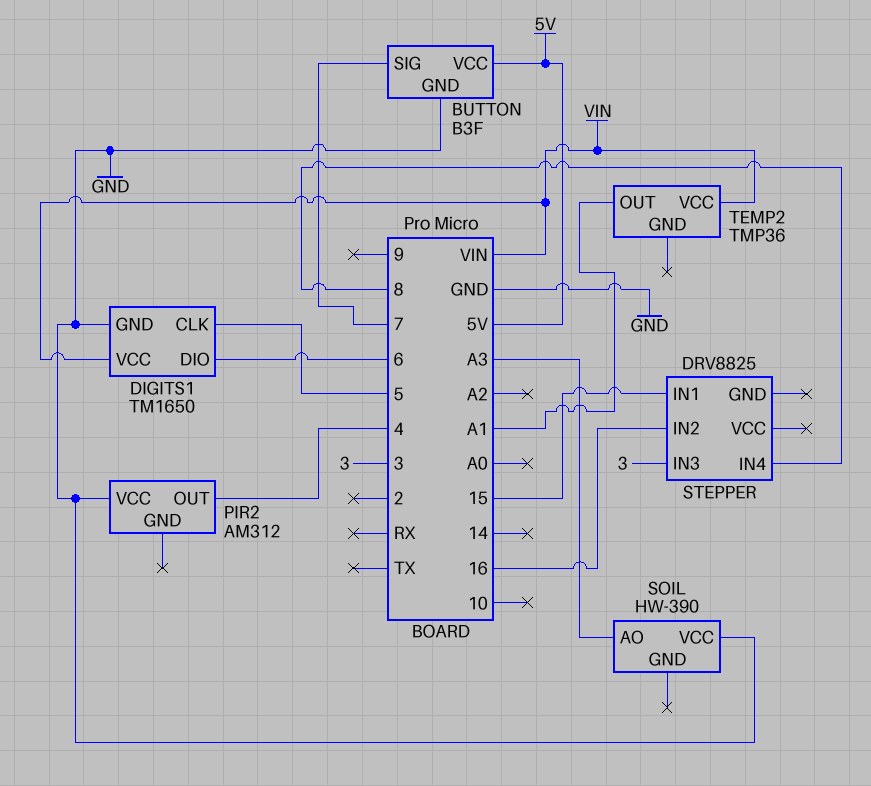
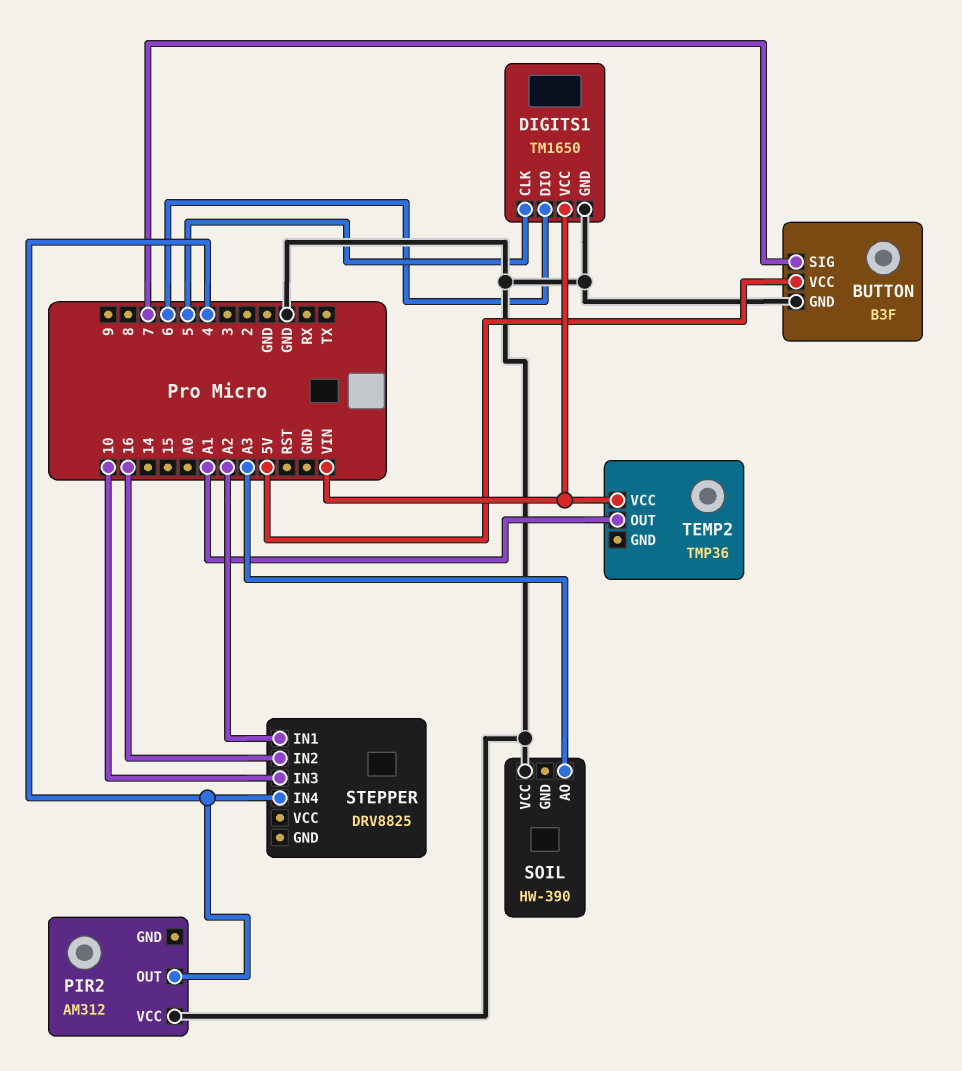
STEPPER pin IN1: 15 -> A2
STEPPER pin IN3: 3 -> 10
STEPPER pin IN4: 8 -> 4

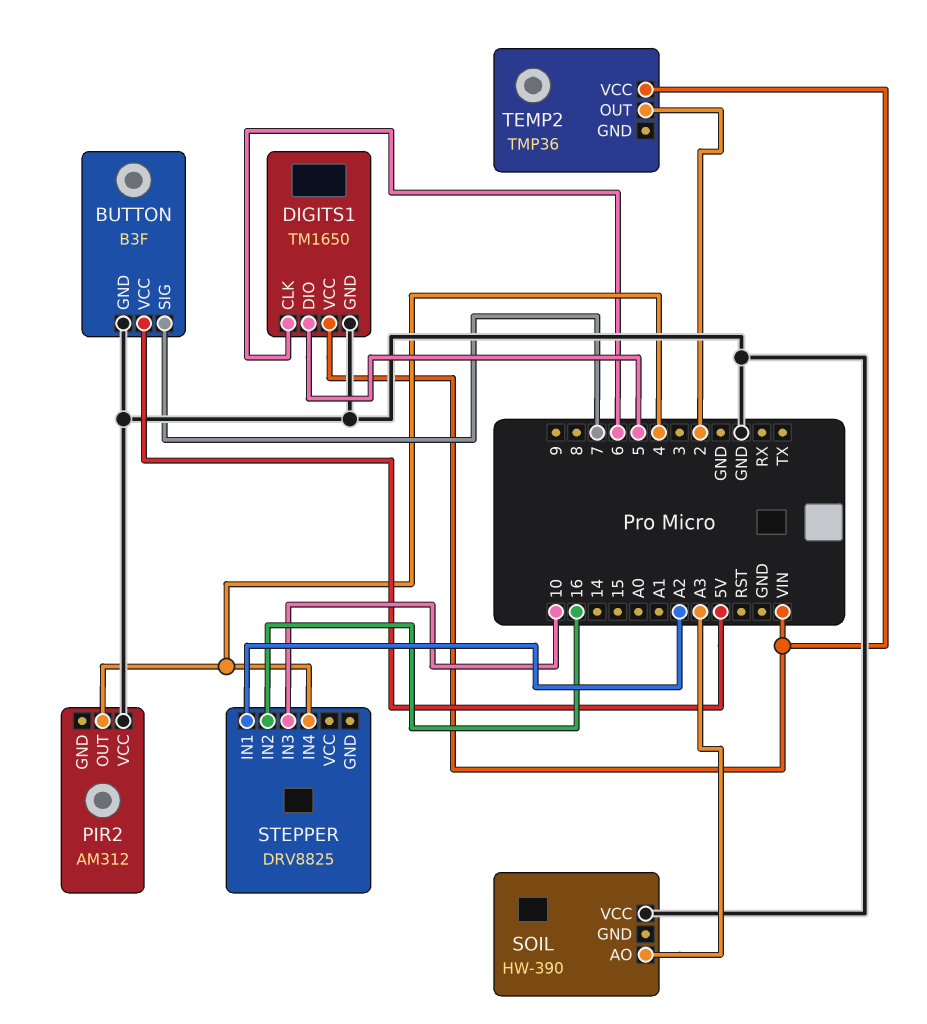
DIGITS1 pin CLK: 5 -> 6
DIGITS1 pin DIO: 6 -> 5
TEMP2 pin OUT: A1 -> 2

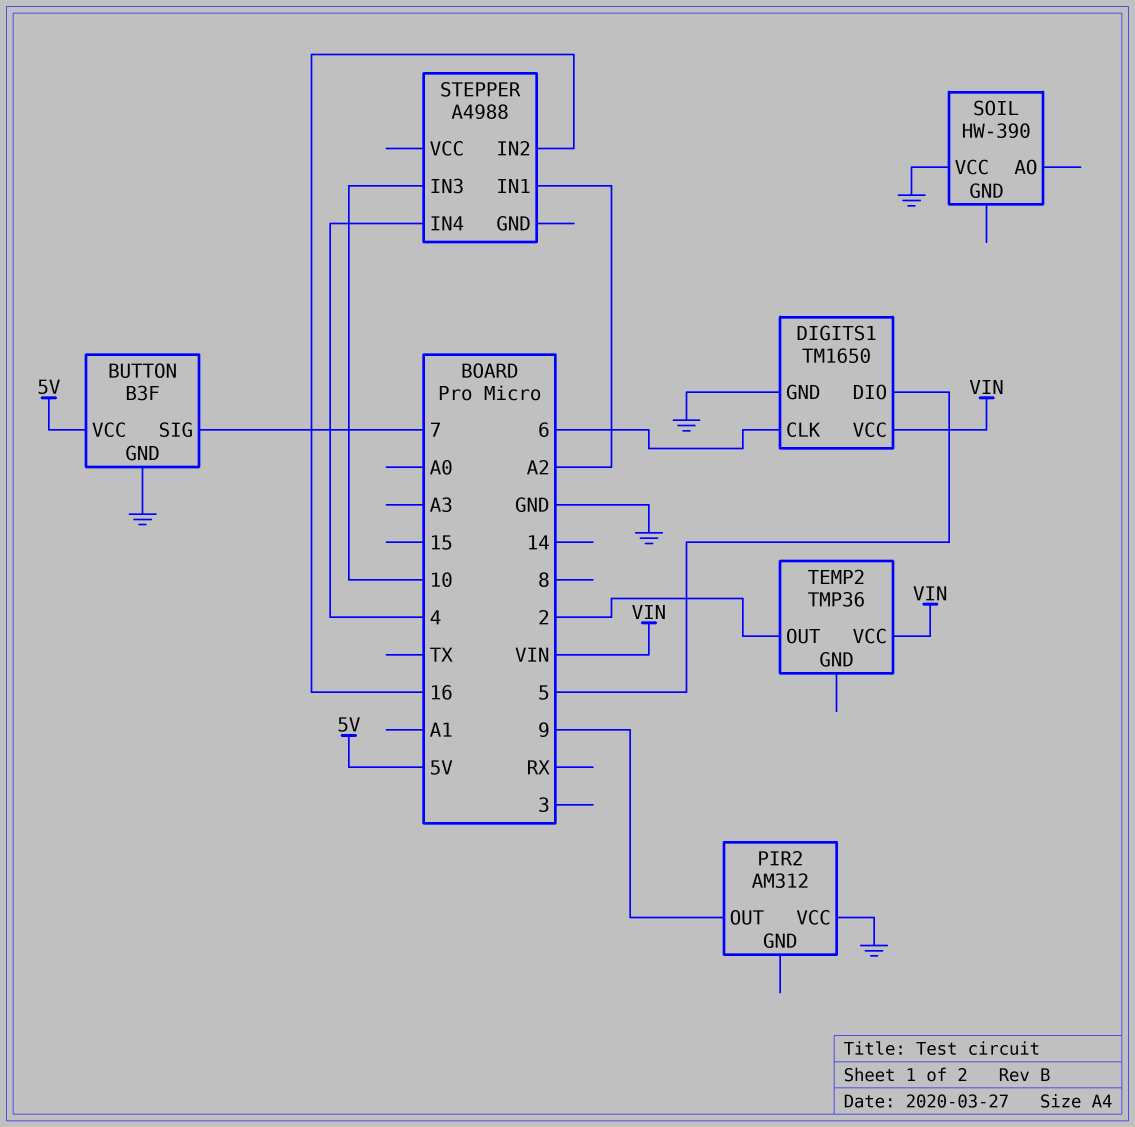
PIR2 pin OUT: 4 -> 9
SOIL pin AO: A3 -> none
STEPPER: DRV8825 -> A4988

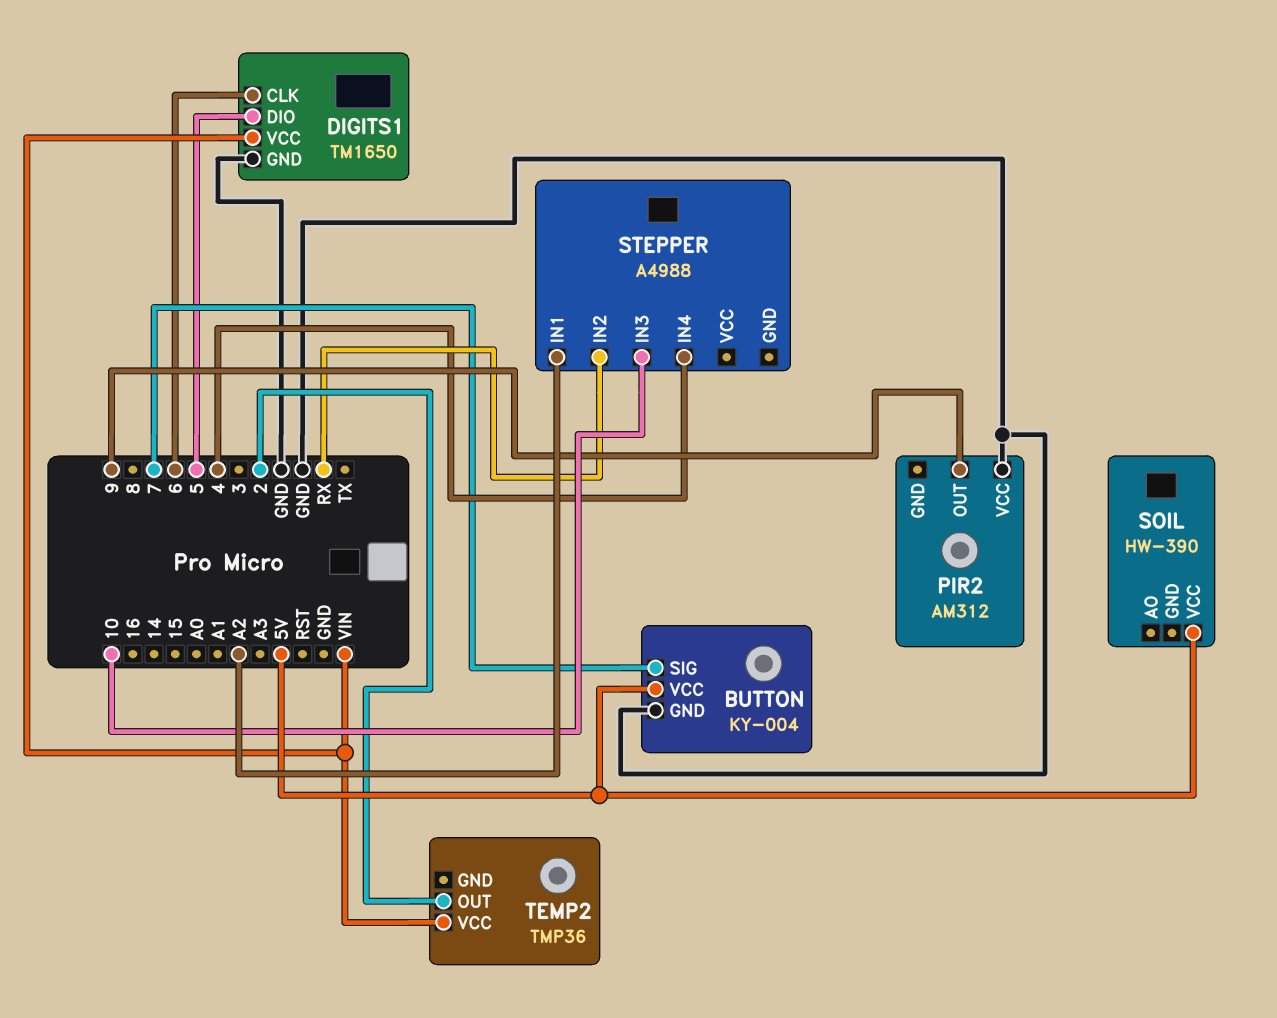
BUTTON: B3F -> KY-004
SOIL pin VCC: GND -> 5V
STEPPER pin IN2: 16 -> RX

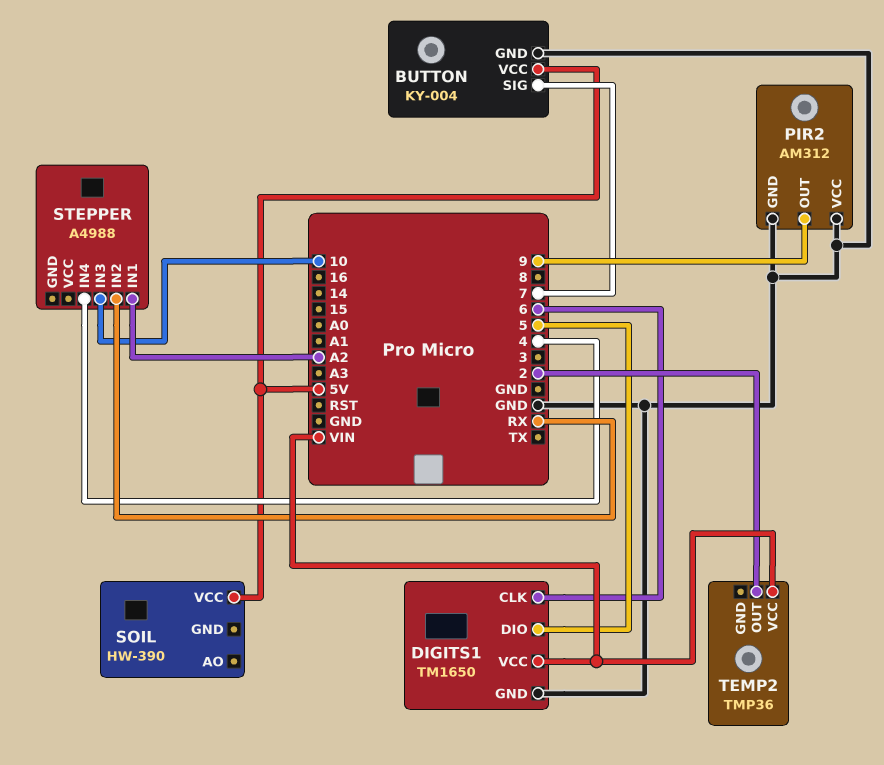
PIR2 pin GND: none -> GND

